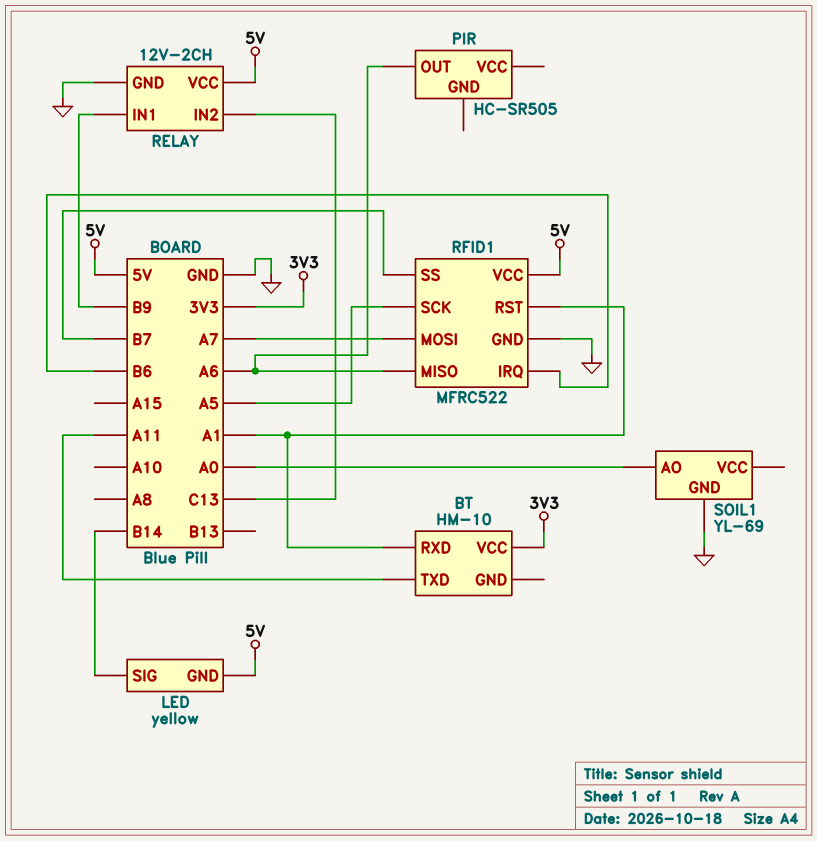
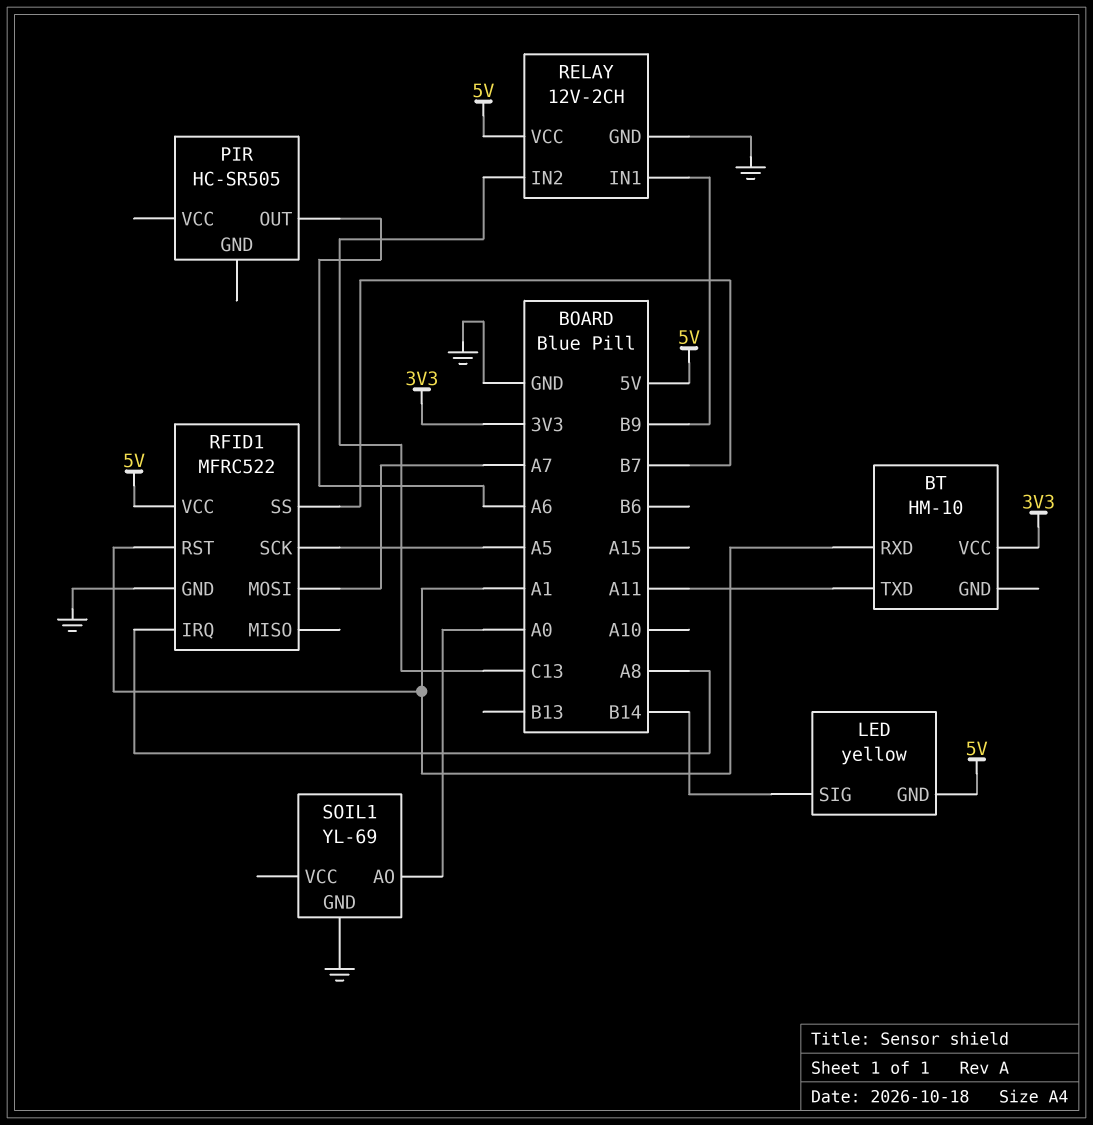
RFID1 pin IRQ: B6 -> A8
RFID1 pin MISO: A6 -> none

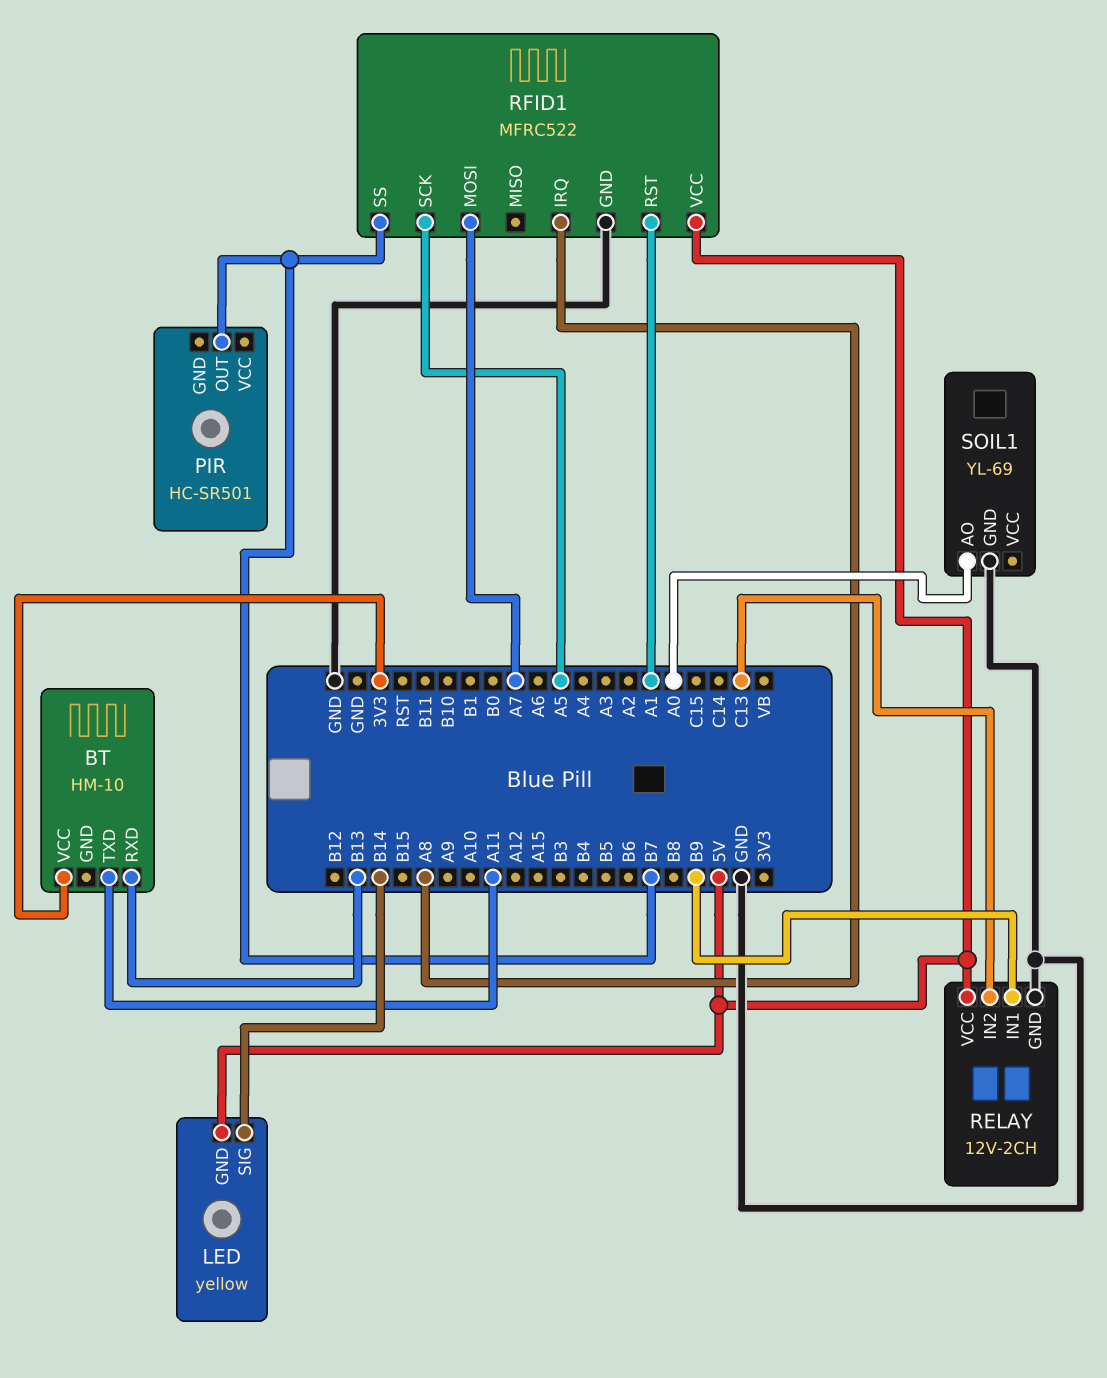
BT pin RXD: A1 -> B13
PIR: HC-SR505 -> HC-SR501
PIR pin OUT: A6 -> B7

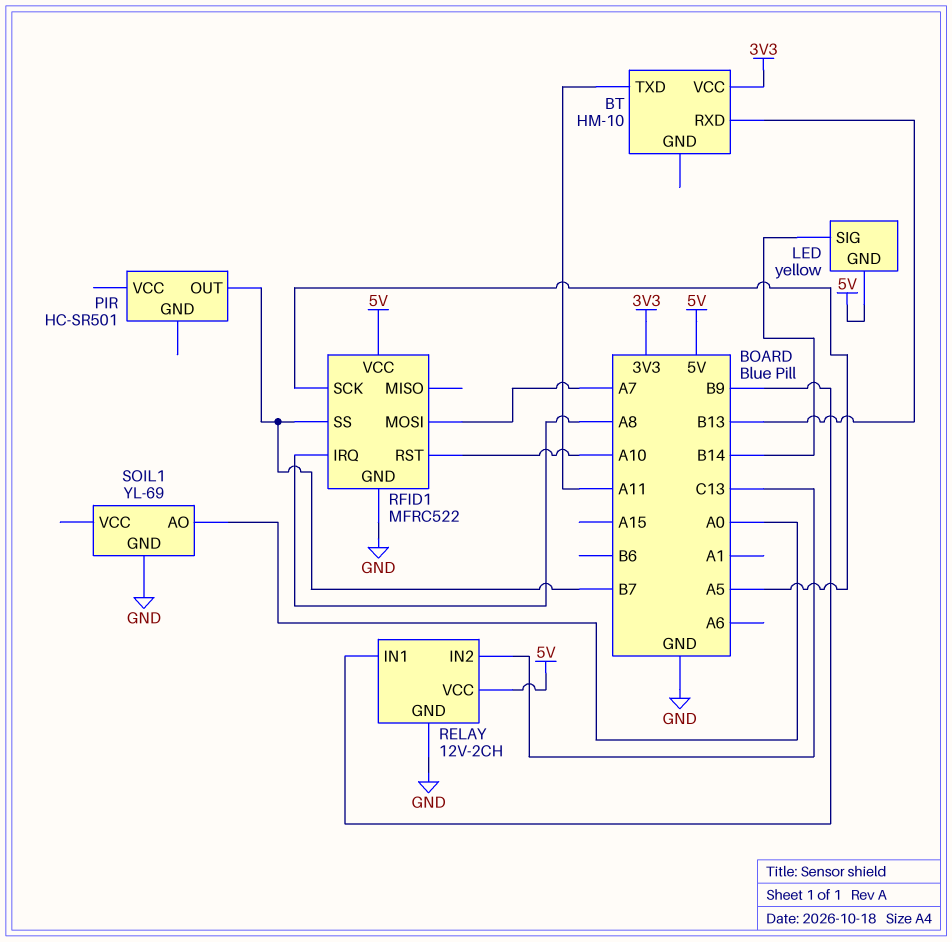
RFID1 pin RST: A1 -> A10

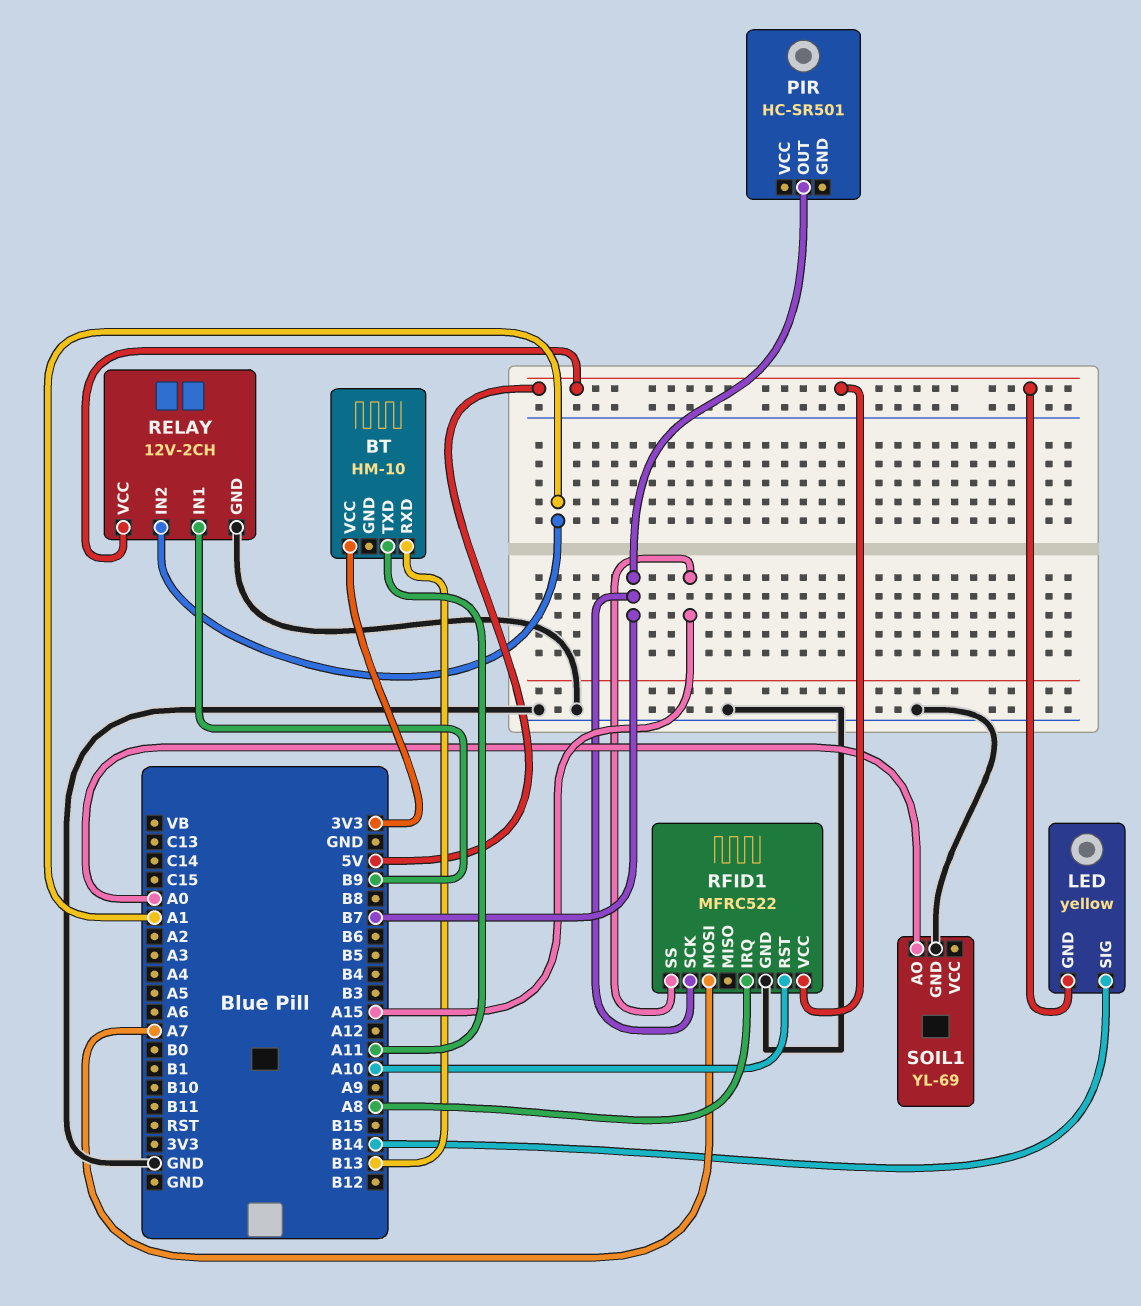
RELAY pin IN2: C13 -> A1
RFID1 pin SCK: A5 -> B7
RFID1 pin SS: B7 -> A15

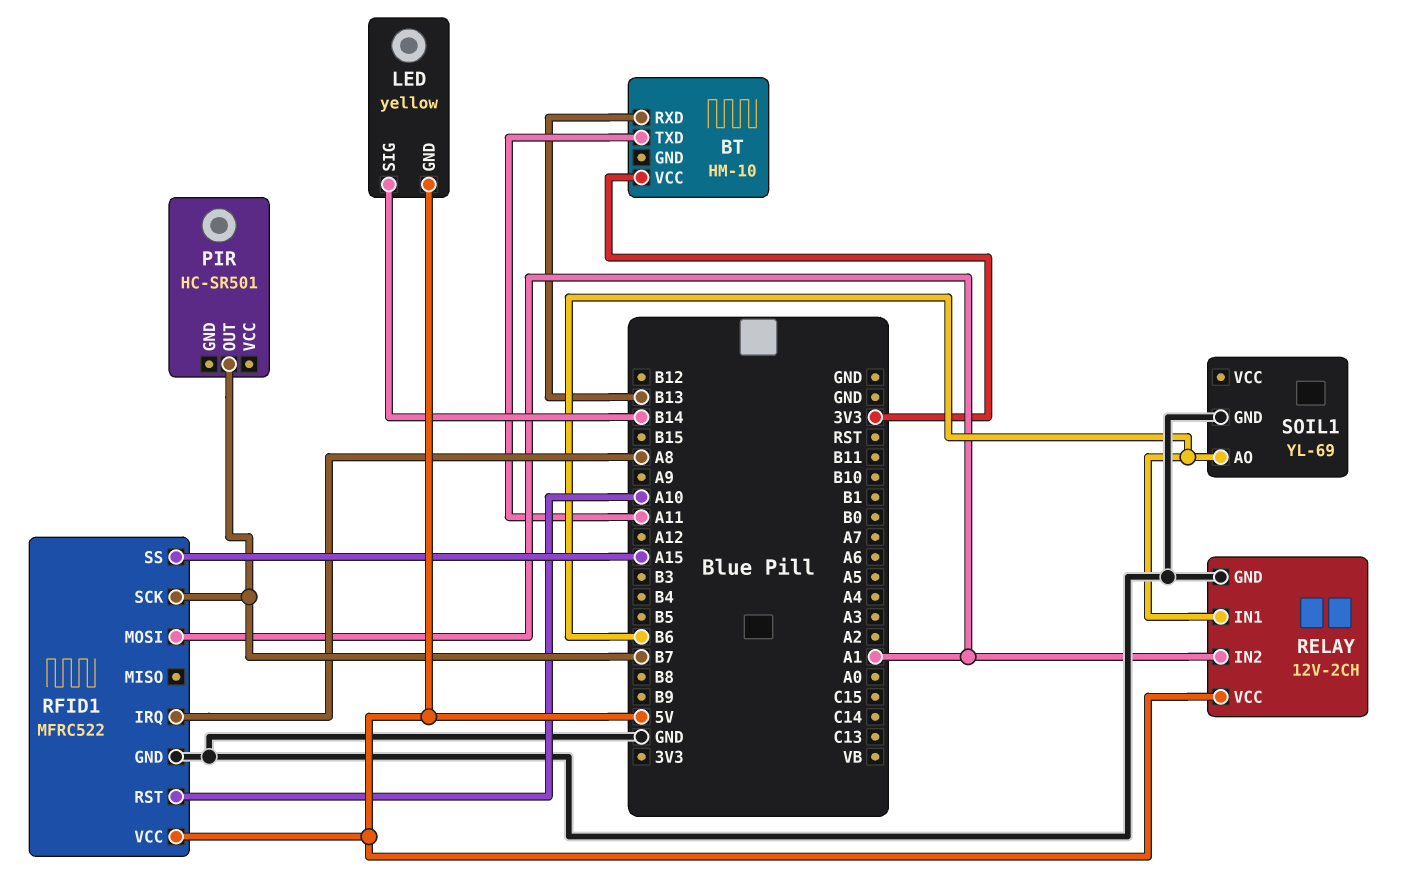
RELAY pin IN1: B9 -> B6
RFID1 pin MOSI: A7 -> A1
SOIL1 pin AO: A0 -> B6

